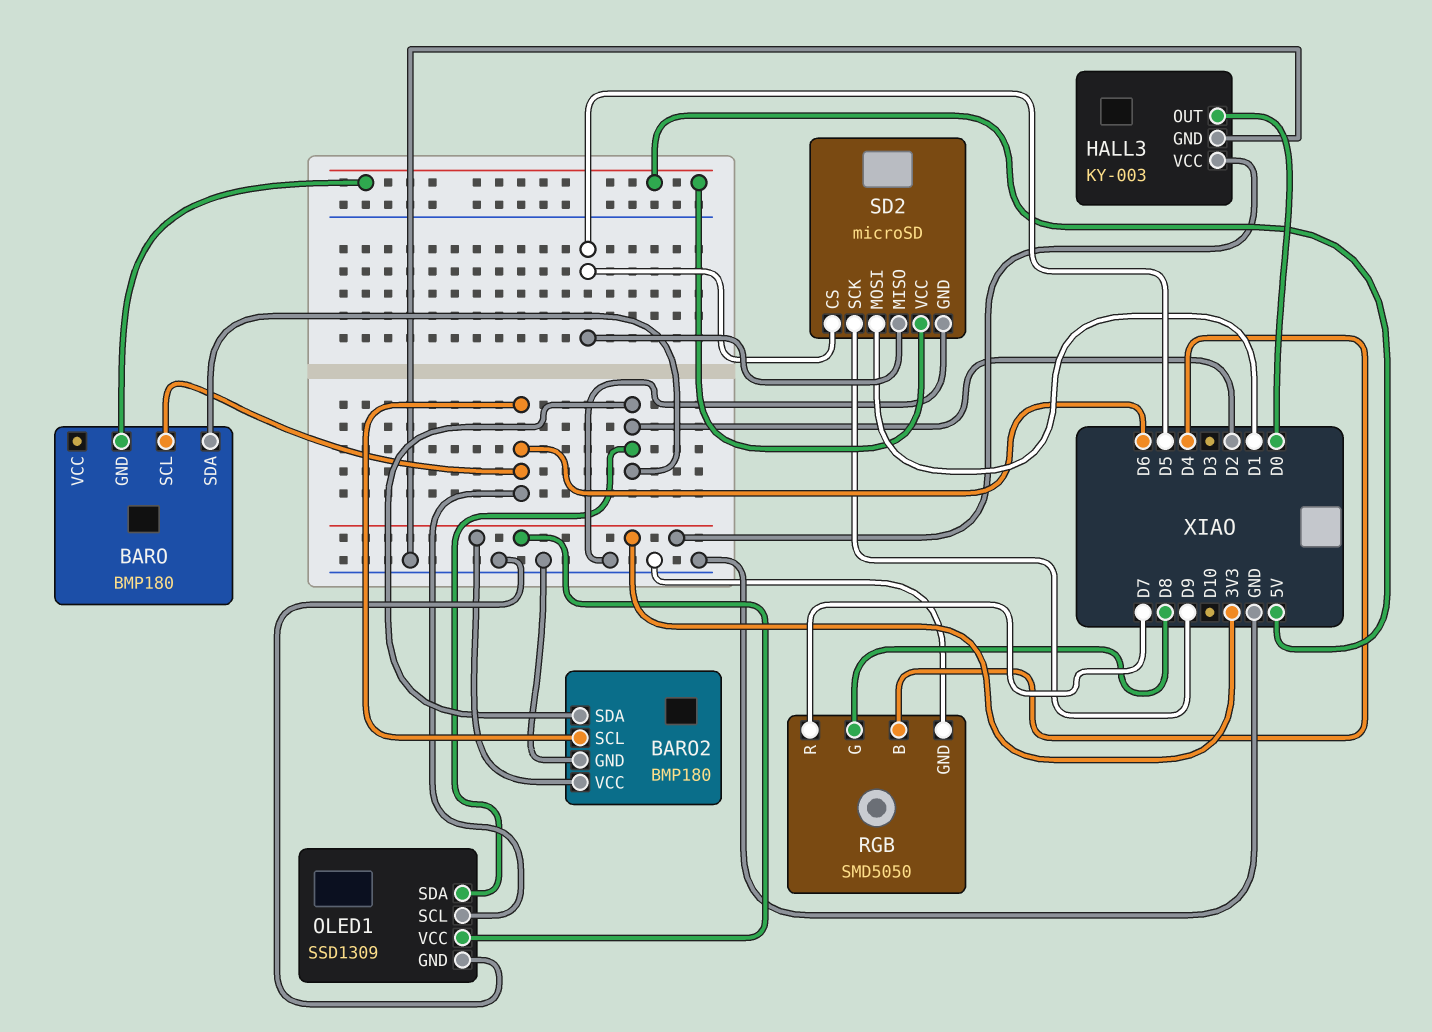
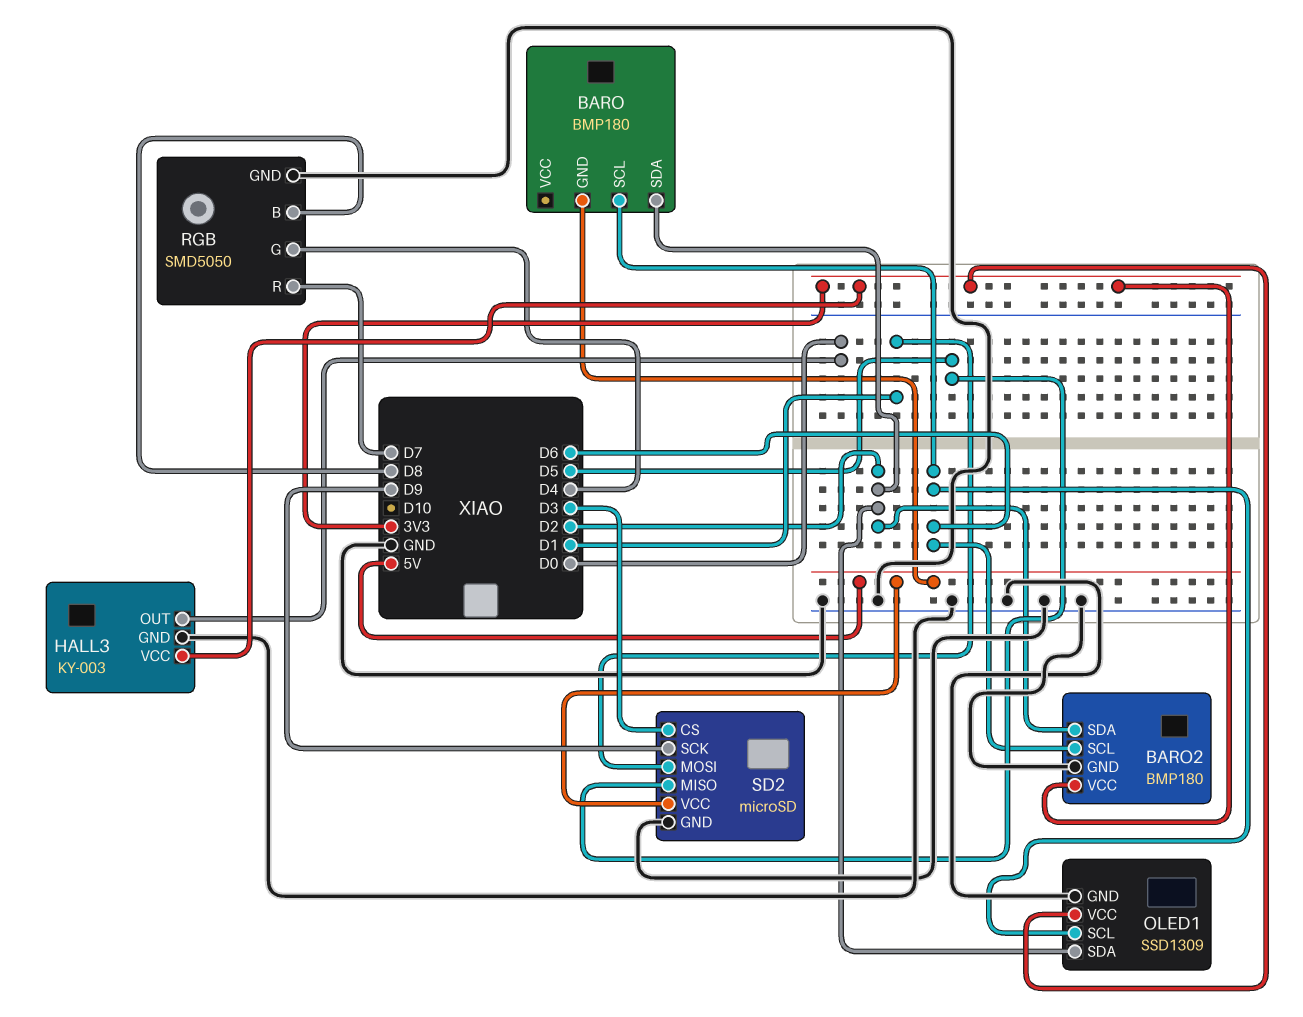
RGB pin B: D4 -> D8
RGB pin G: D8 -> D4
SD2 pin CS: D5 -> D3

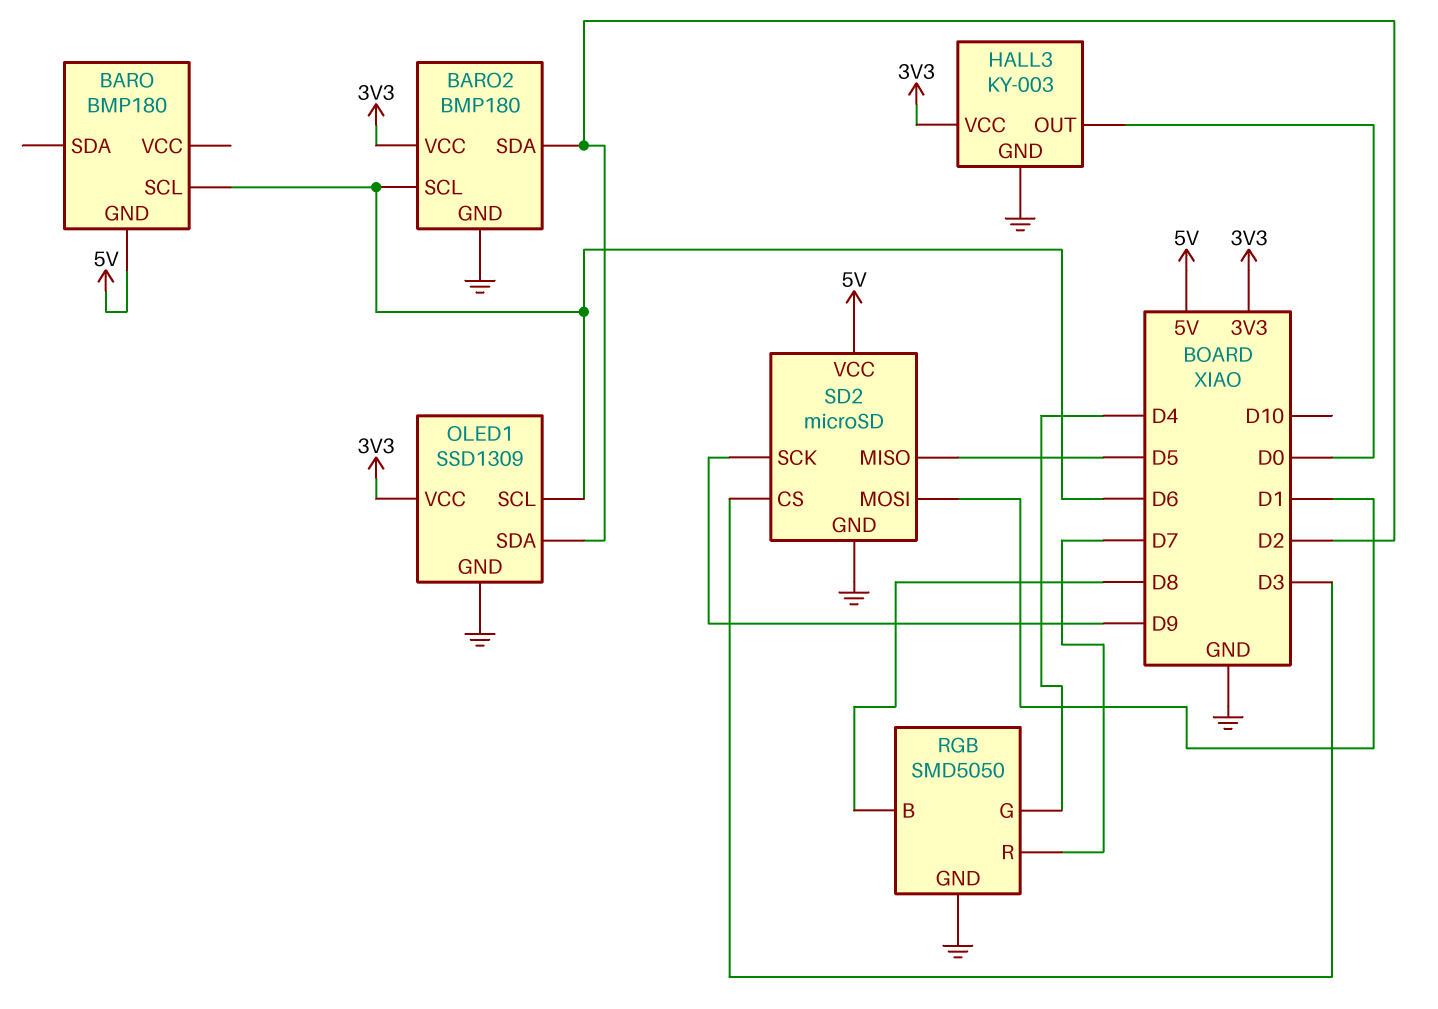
BARO pin SDA: D2 -> none

